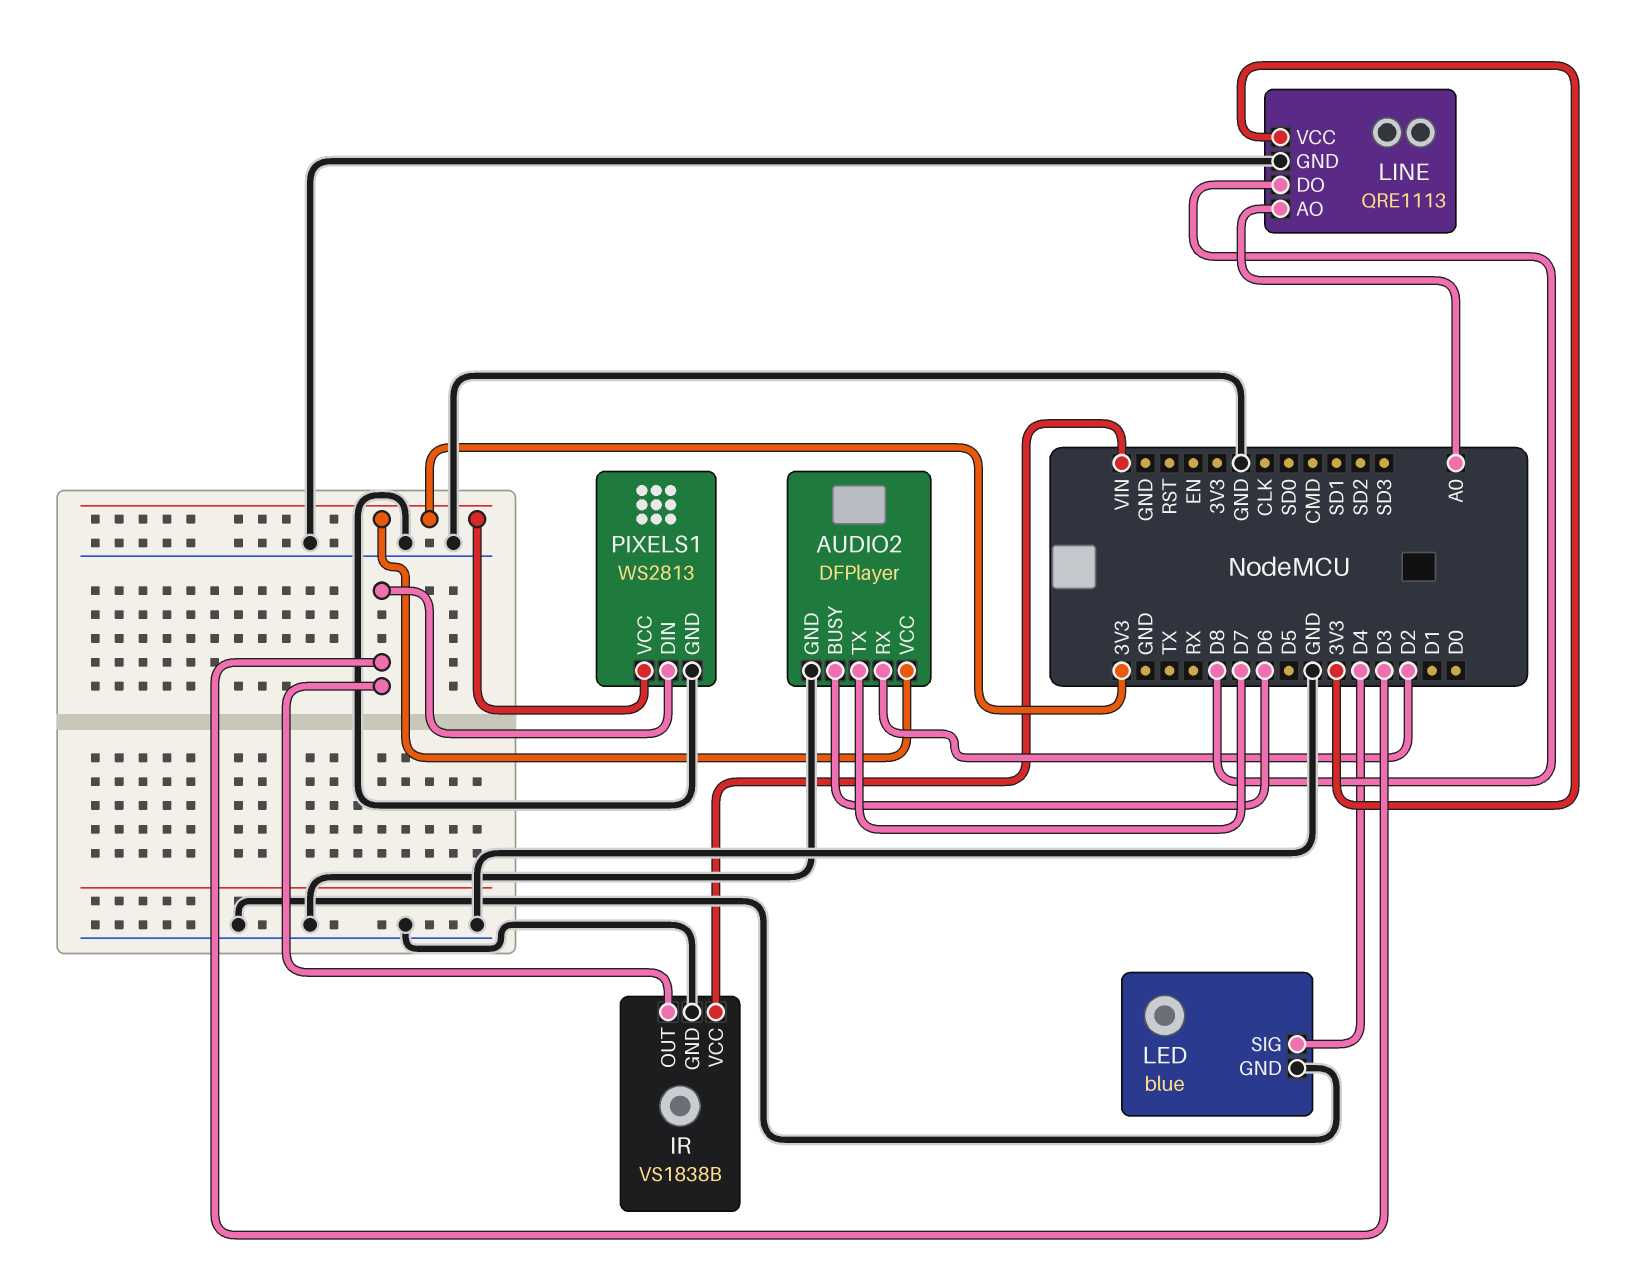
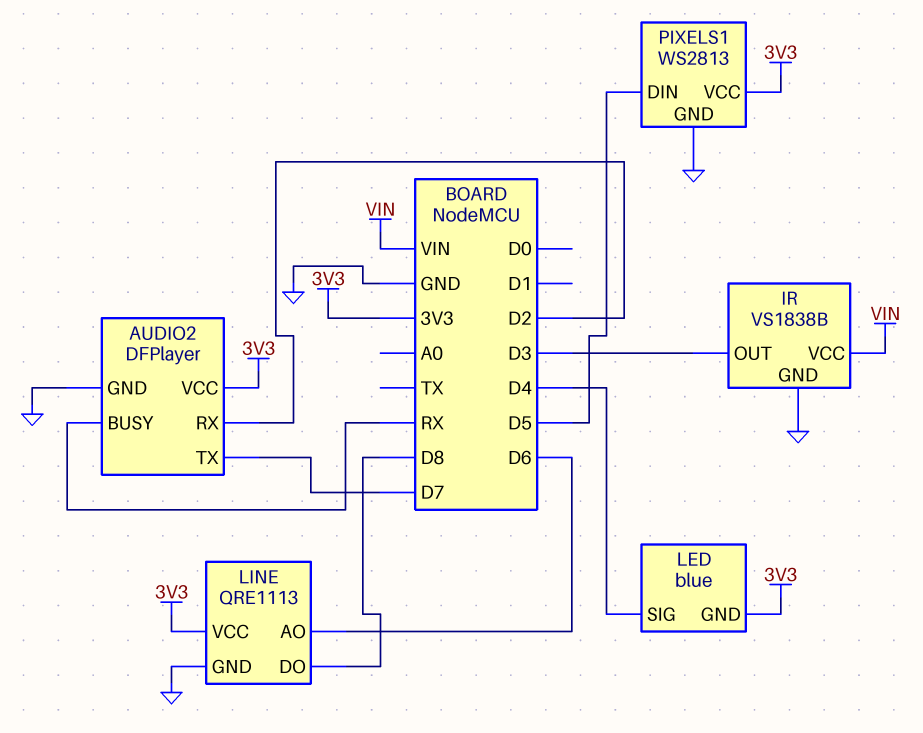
AUDIO2 pin BUSY: D6 -> RX
LED pin GND: GND -> 3V3
LINE pin AO: A0 -> D6
PIXELS1 pin DIN: D3 -> D5

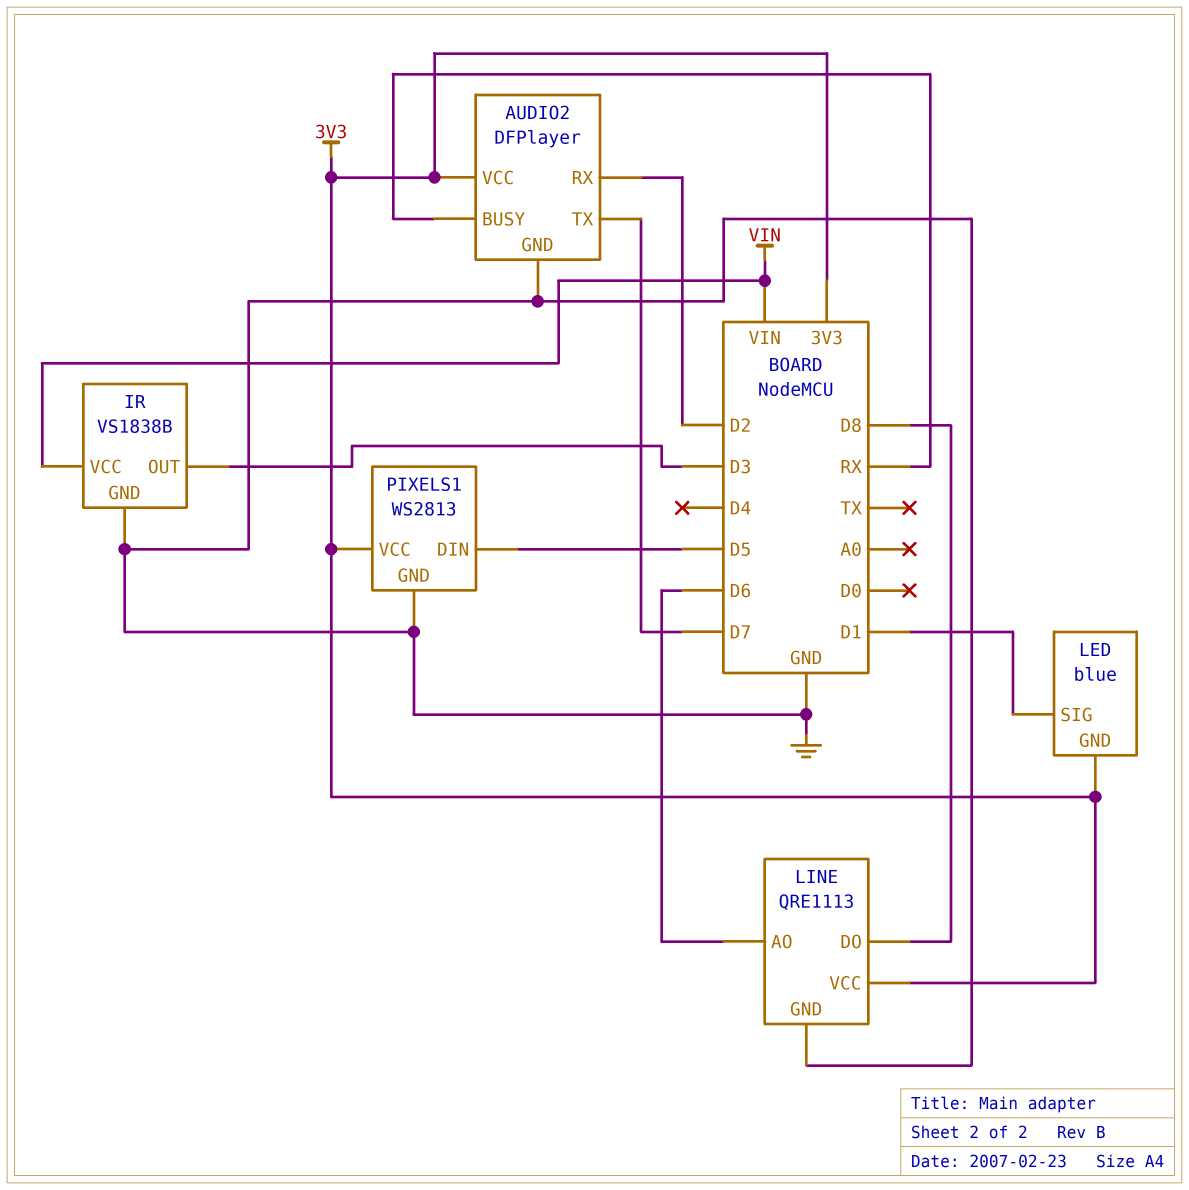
LED pin SIG: D4 -> D1

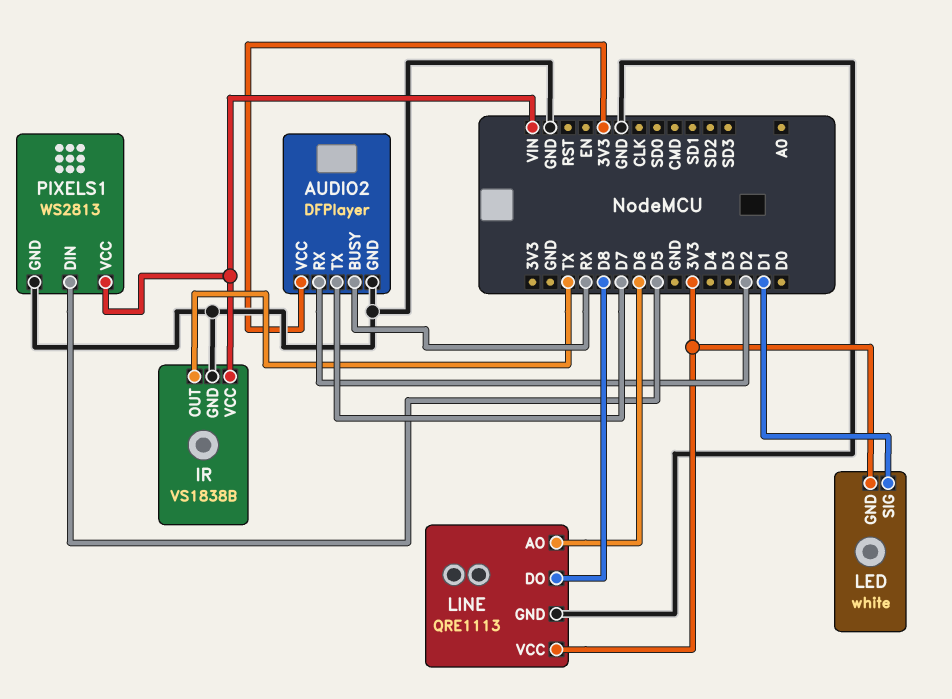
IR pin OUT: D3 -> TX
LED: blue -> white
PIXELS1 pin VCC: 3V3 -> VIN

